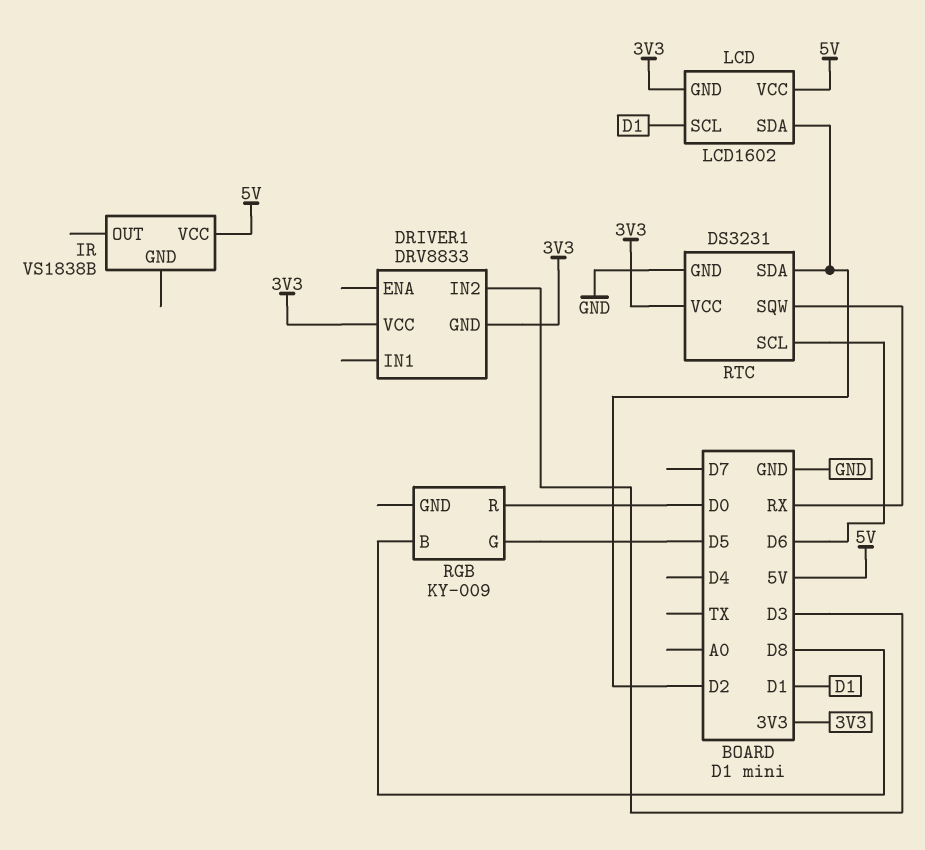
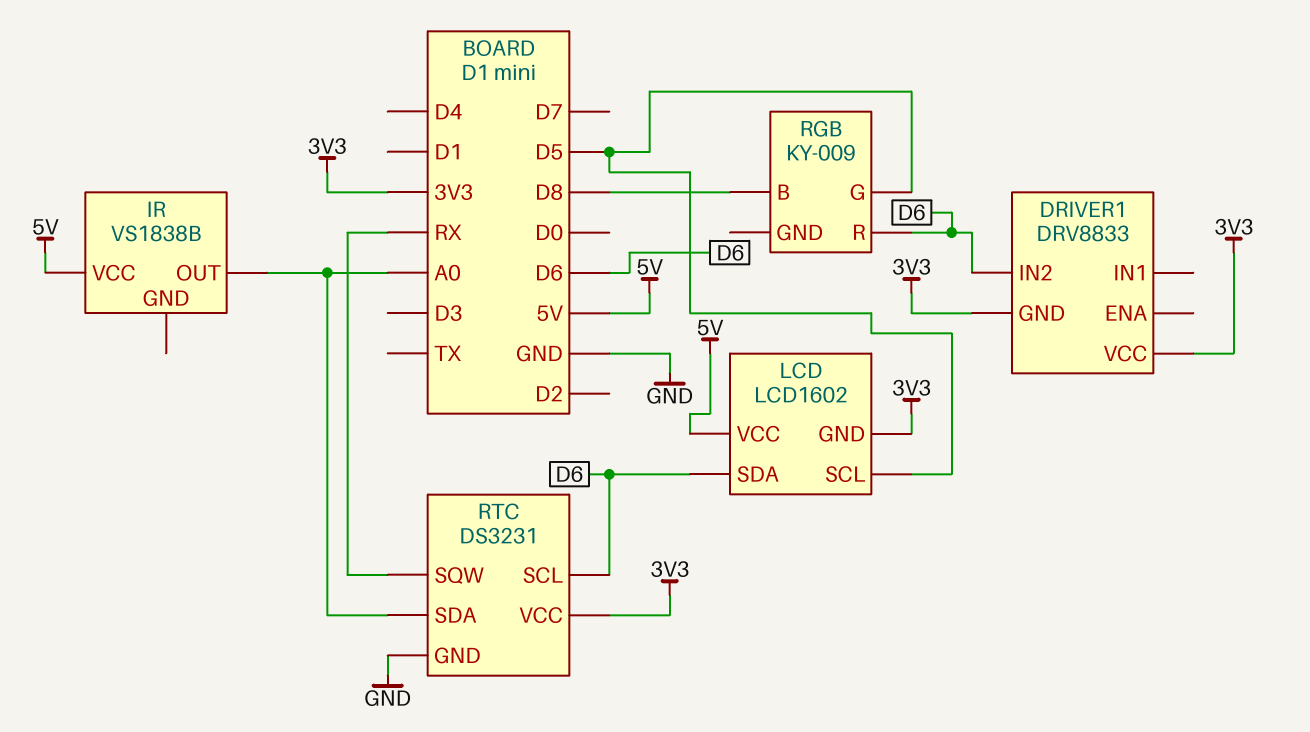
DRIVER1 pin IN2: D3 -> D6
IR pin OUT: none -> A0
LCD pin SCL: D1 -> D5
LCD pin SDA: D2 -> D6
RGB pin R: D0 -> D6
RTC pin SDA: D2 -> A0

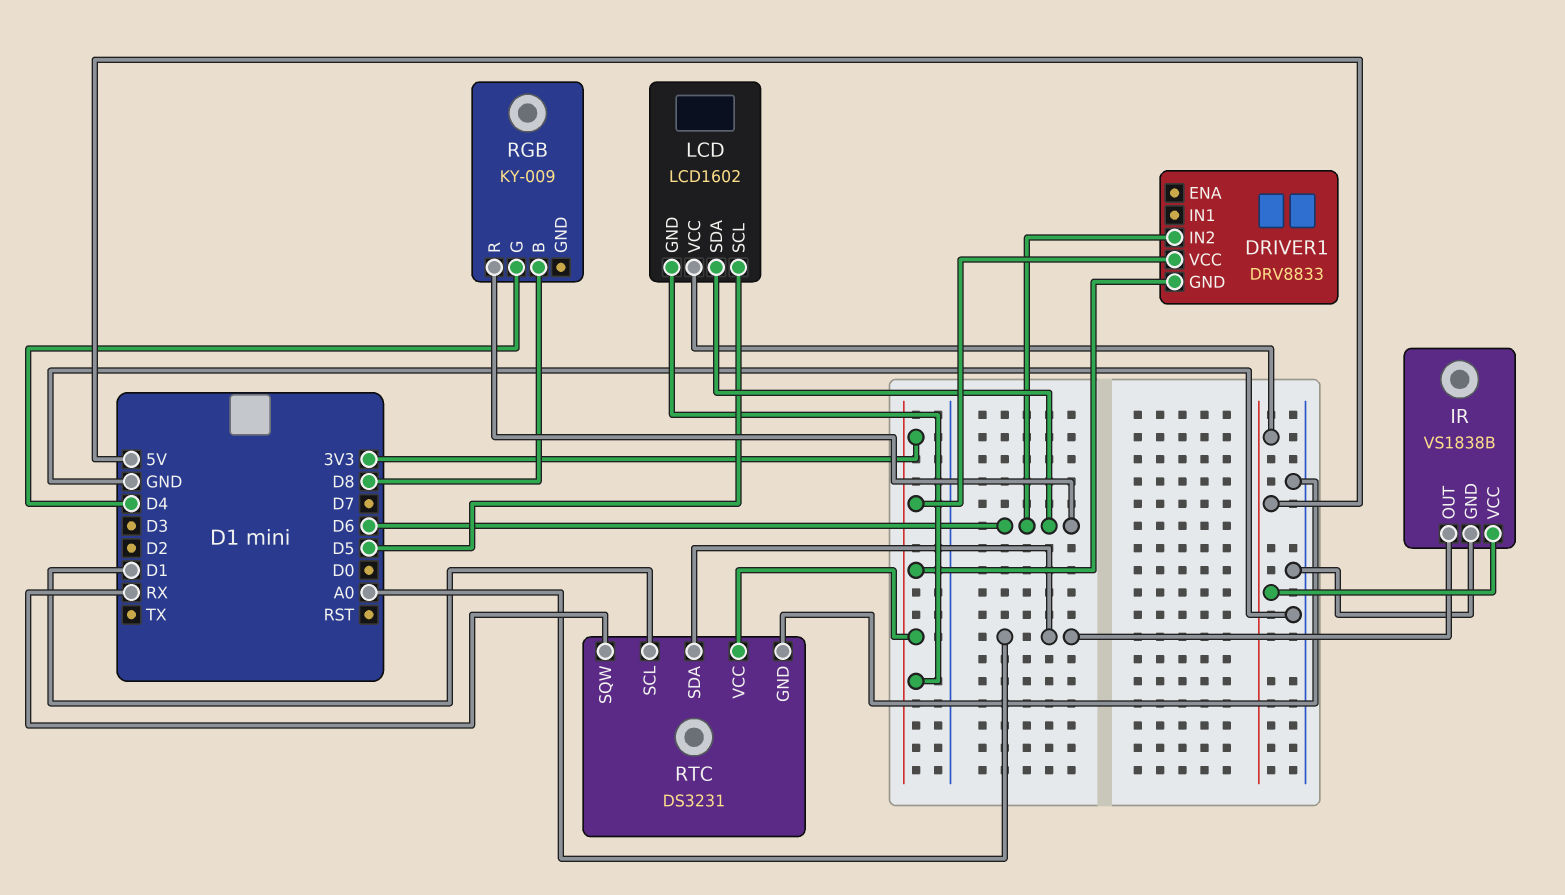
IR pin GND: none -> GND
RGB pin G: D5 -> D4
RTC pin SCL: D6 -> D1

